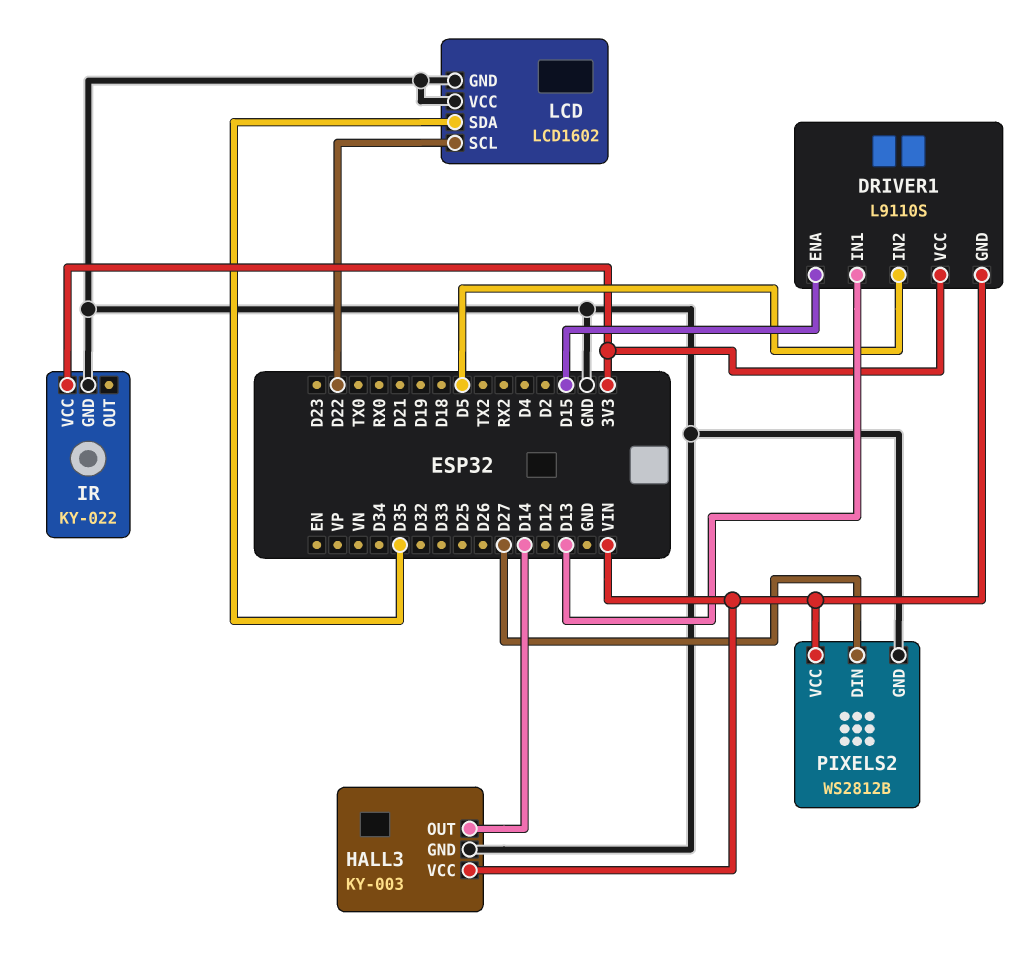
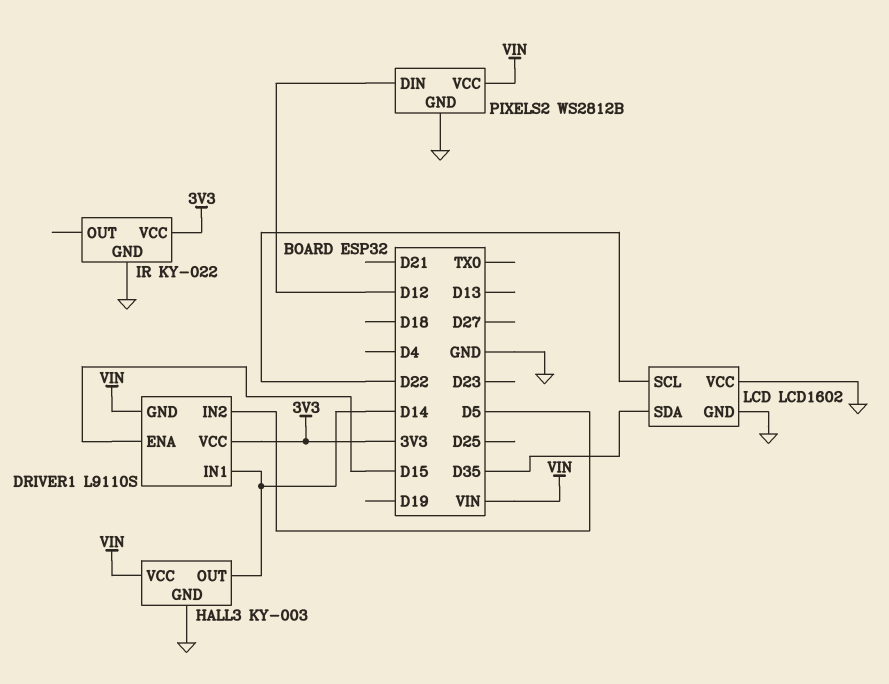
DRIVER1 pin IN1: D13 -> D14
PIXELS2 pin DIN: D27 -> D12

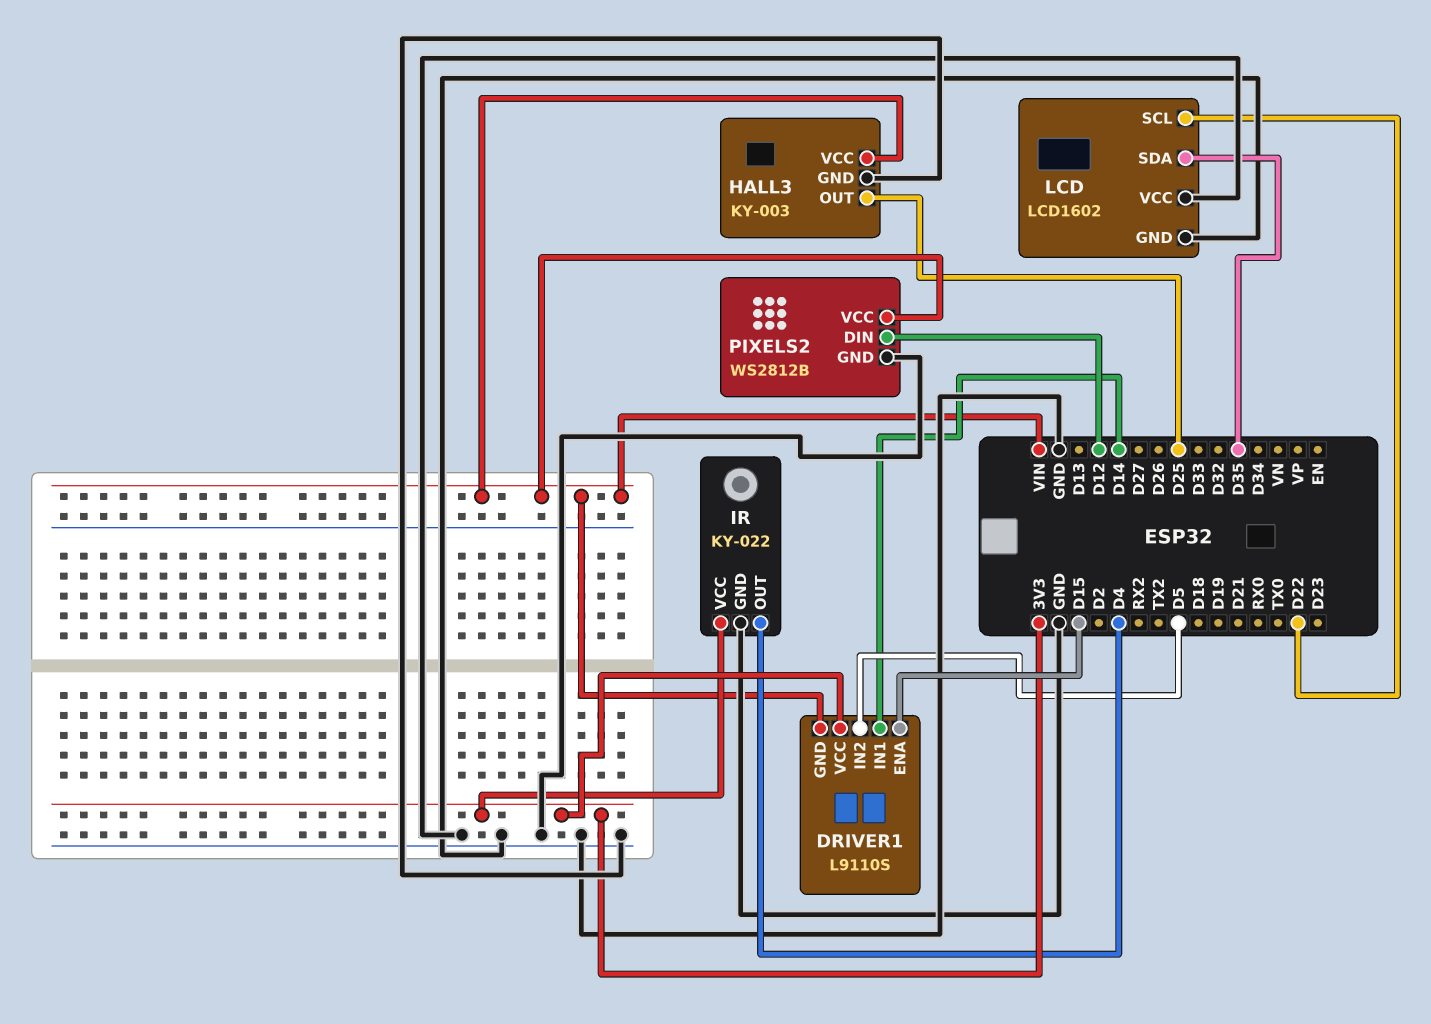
HALL3 pin OUT: D14 -> D25
IR pin OUT: none -> D4

